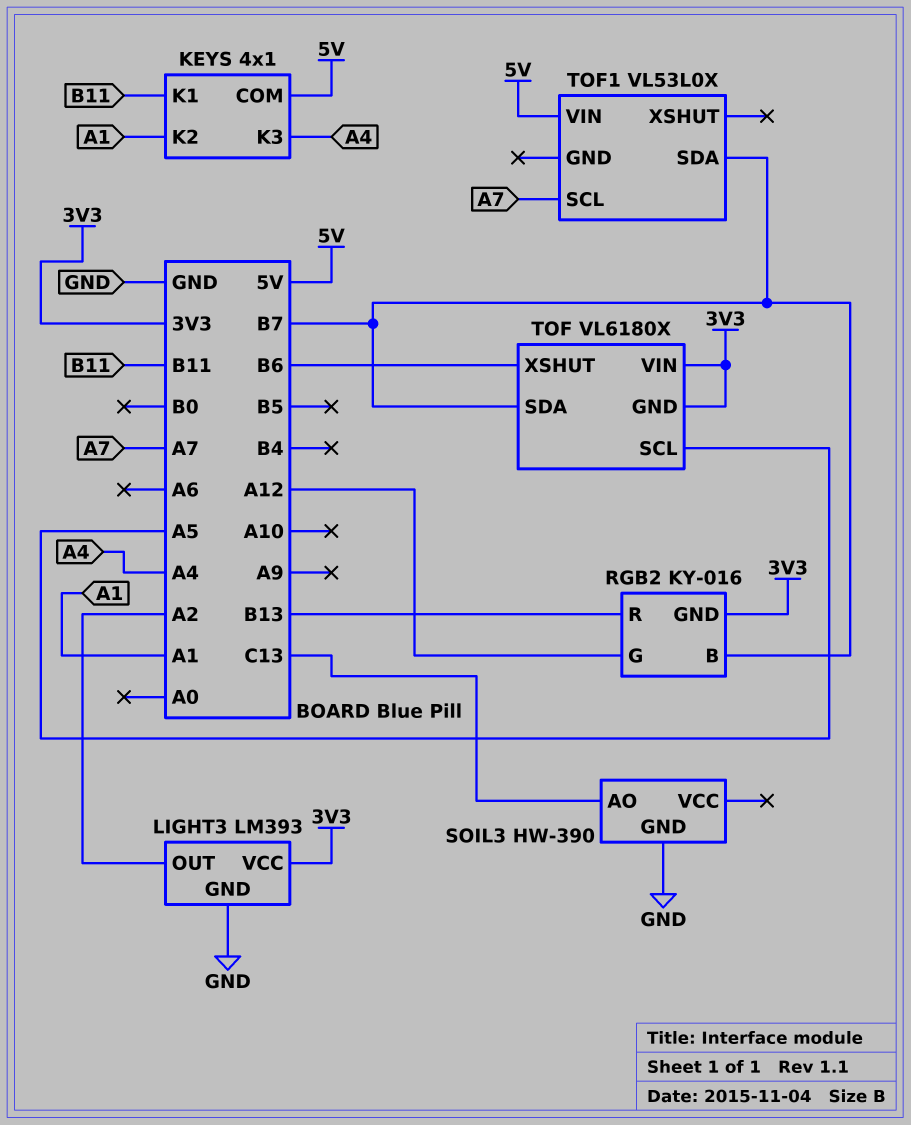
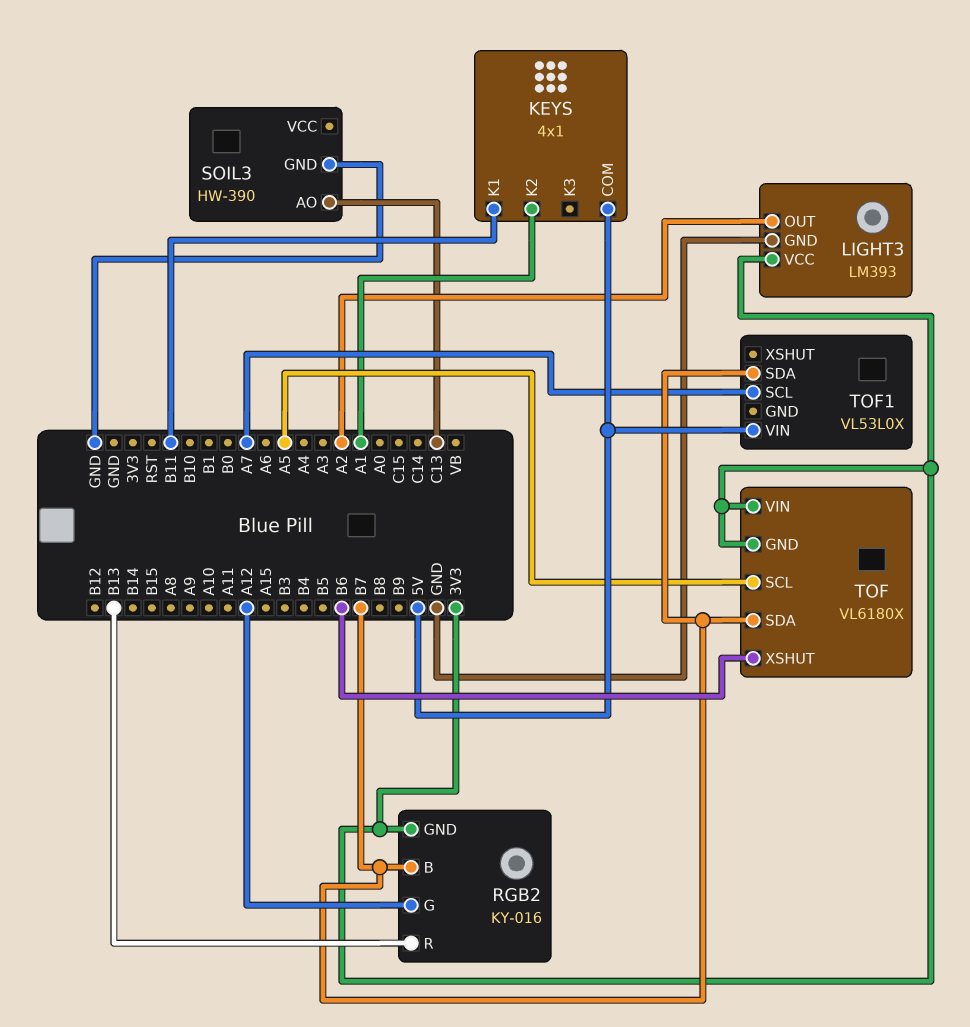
KEYS pin K3: A4 -> none

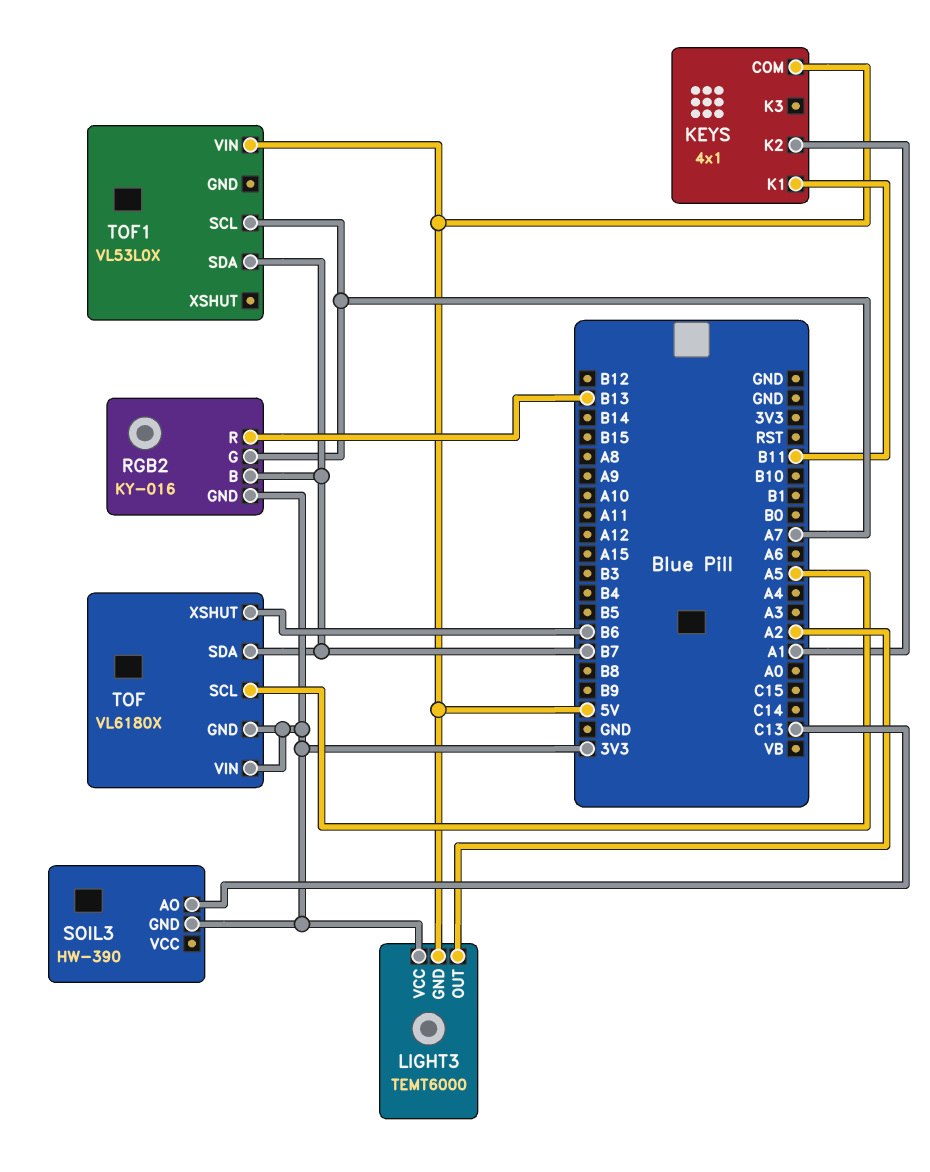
LIGHT3: LM393 -> TEMT6000
LIGHT3 pin GND: GND -> 5V
RGB2 pin G: A12 -> A7
SOIL3 pin GND: GND -> 3V3

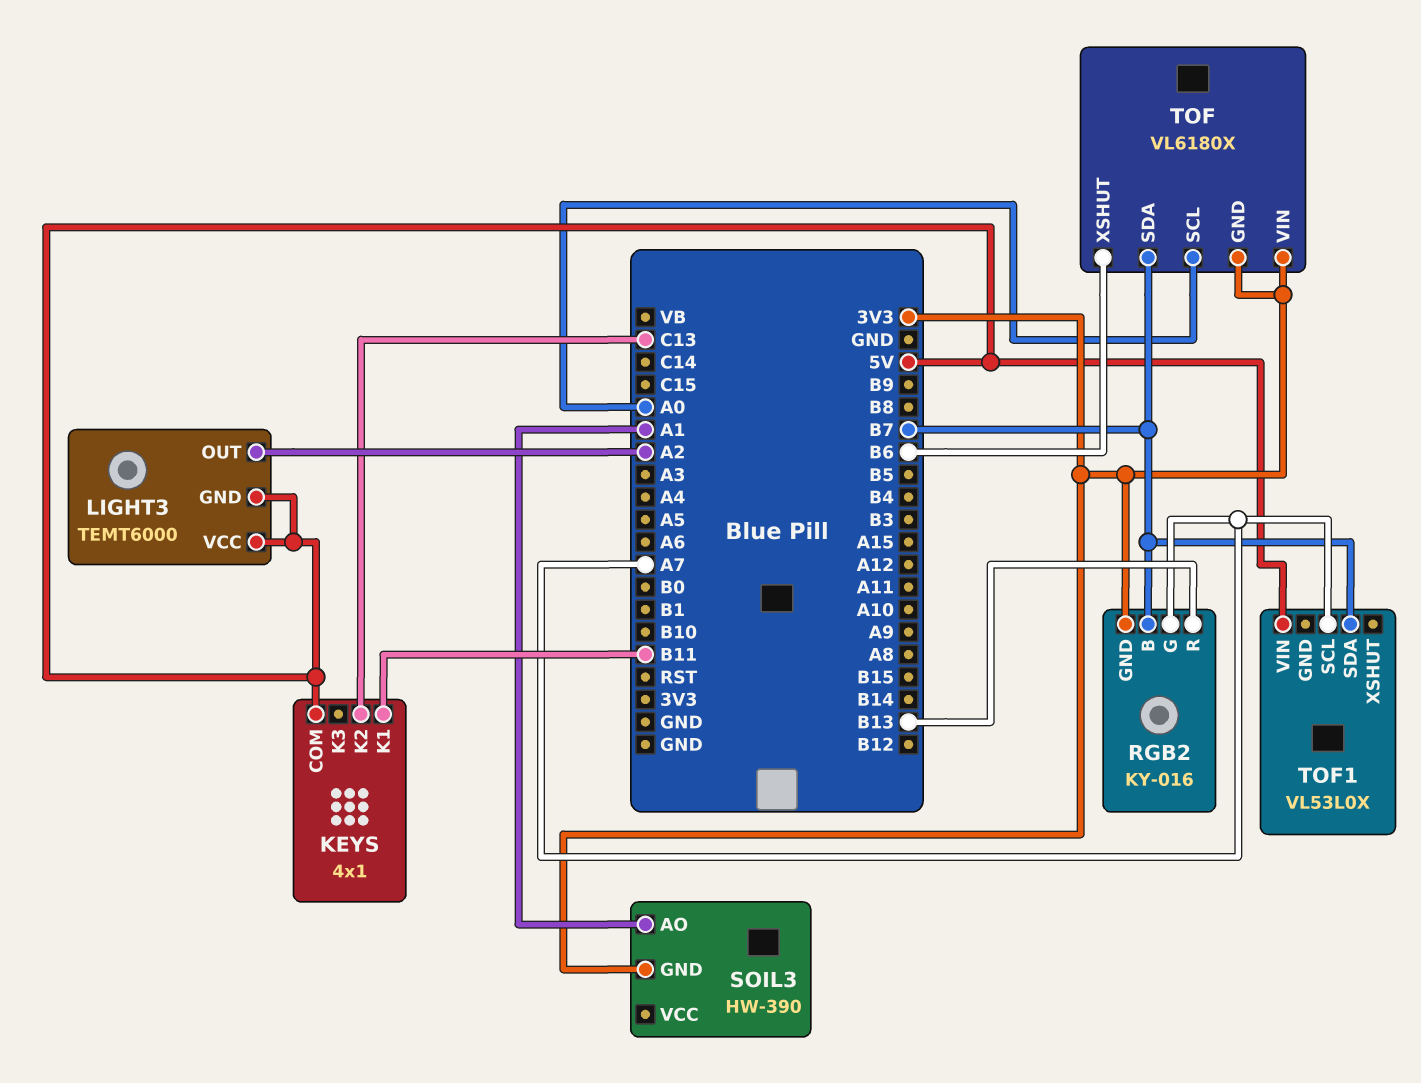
KEYS pin K2: A1 -> C13
LIGHT3 pin VCC: 3V3 -> 5V
SOIL3 pin AO: C13 -> A1
TOF pin SCL: A5 -> A0

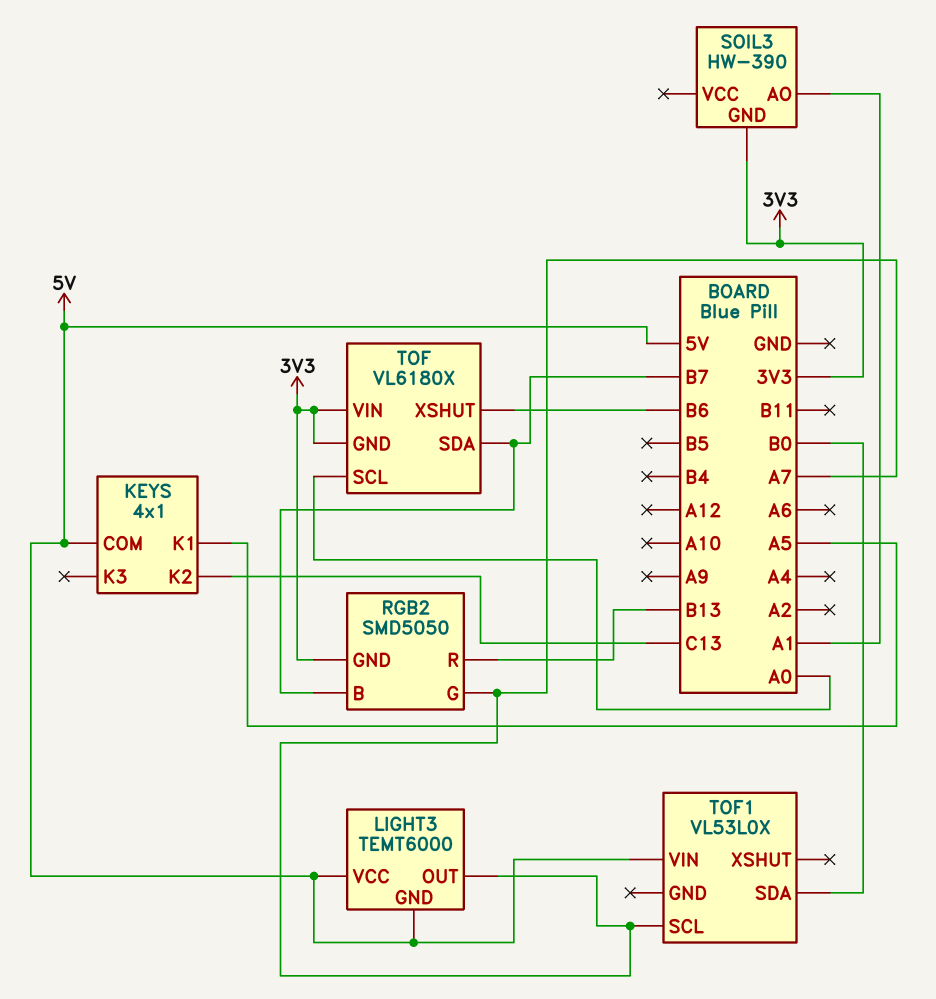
KEYS pin K1: B11 -> A5
LIGHT3 pin OUT: A2 -> A7
RGB2: KY-016 -> SMD5050
TOF1 pin SDA: B7 -> B0

